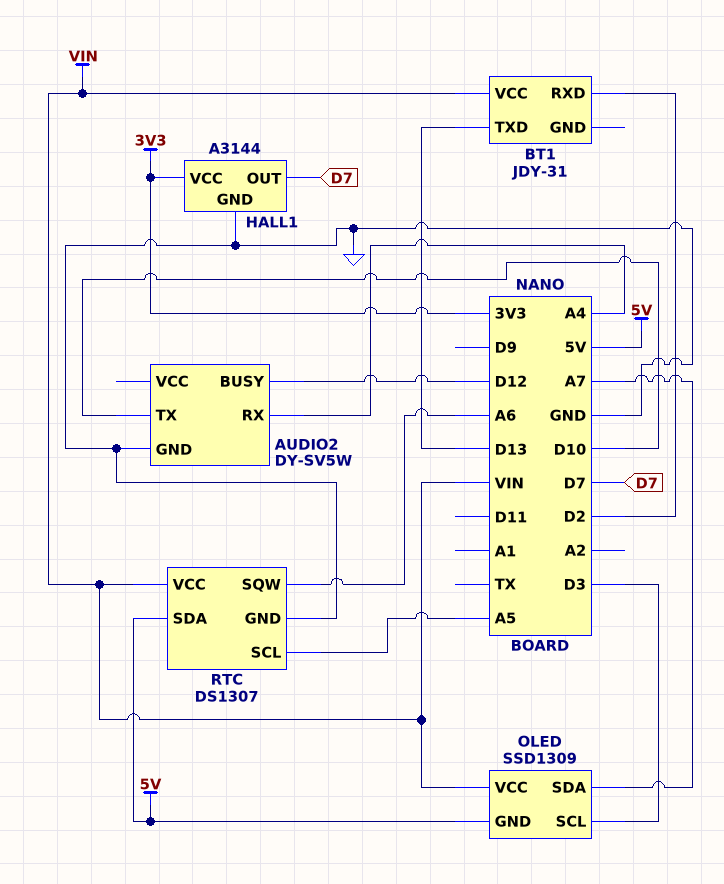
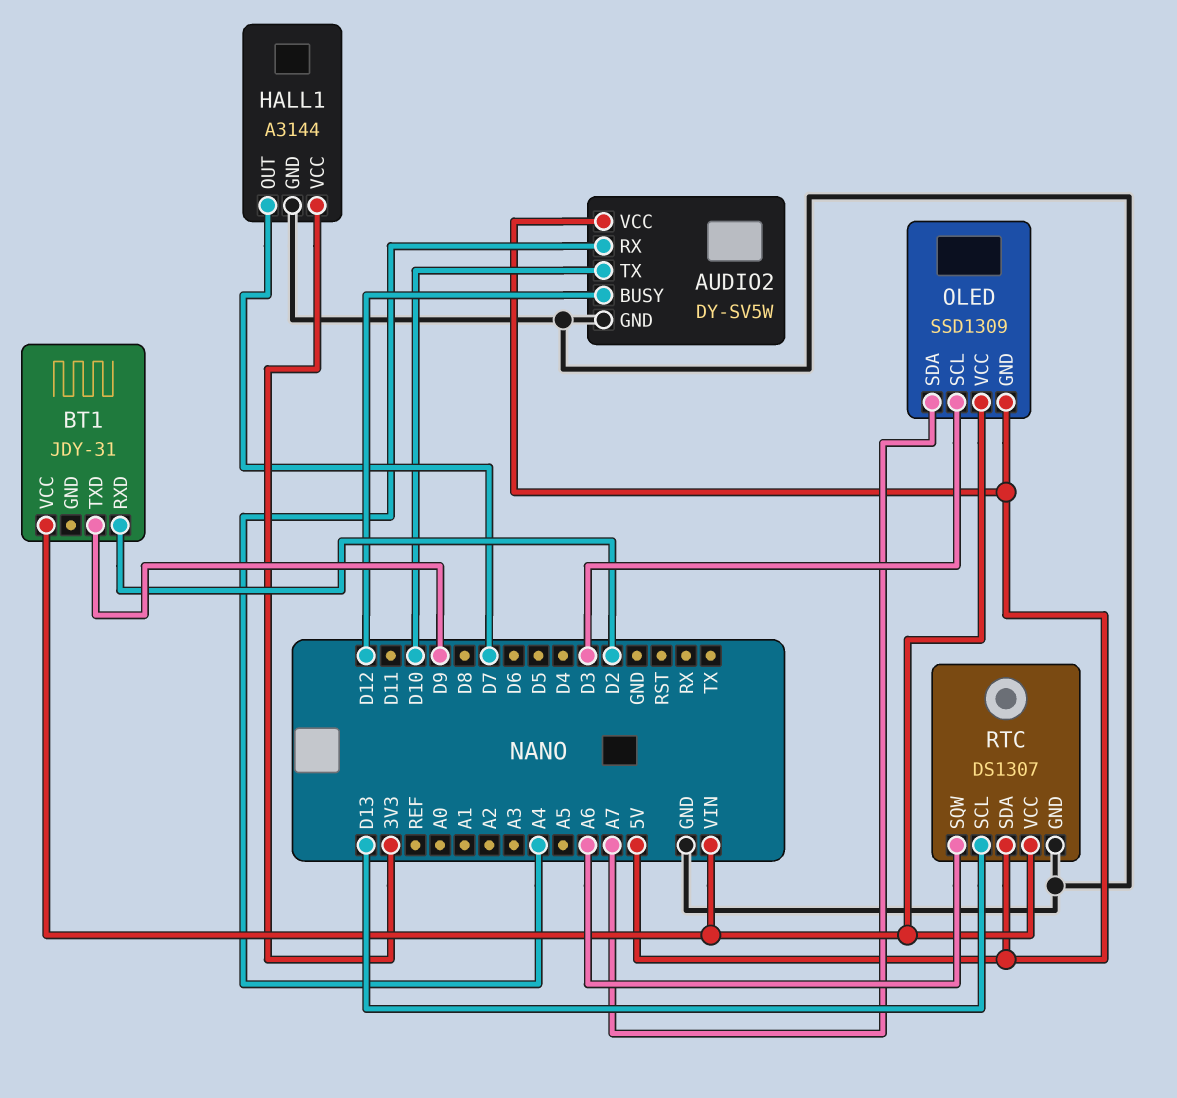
AUDIO2 pin VCC: none -> 5V
BT1 pin TXD: D13 -> D9
RTC pin SCL: A5 -> D13

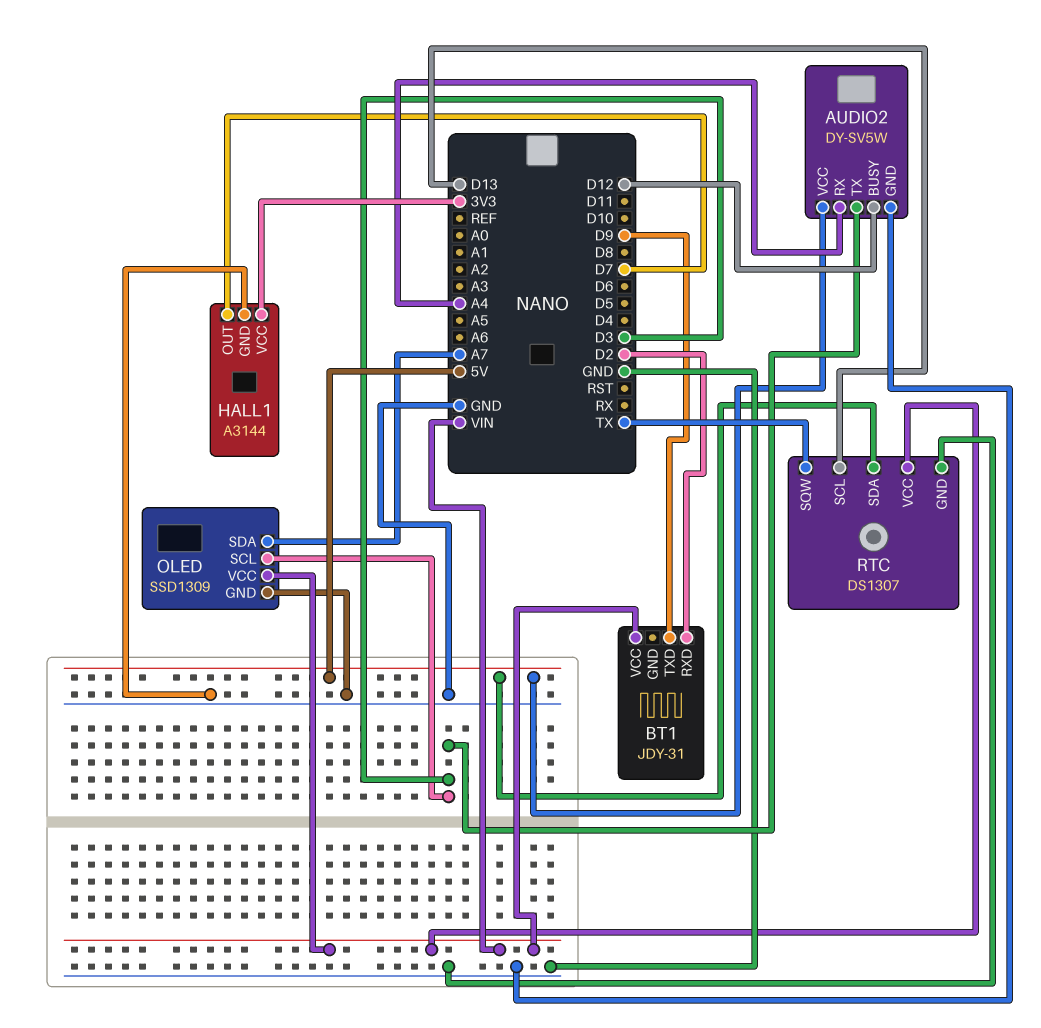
AUDIO2 pin TX: D10 -> D3
OLED pin GND: 5V -> GND
RTC pin SQW: A6 -> TX

